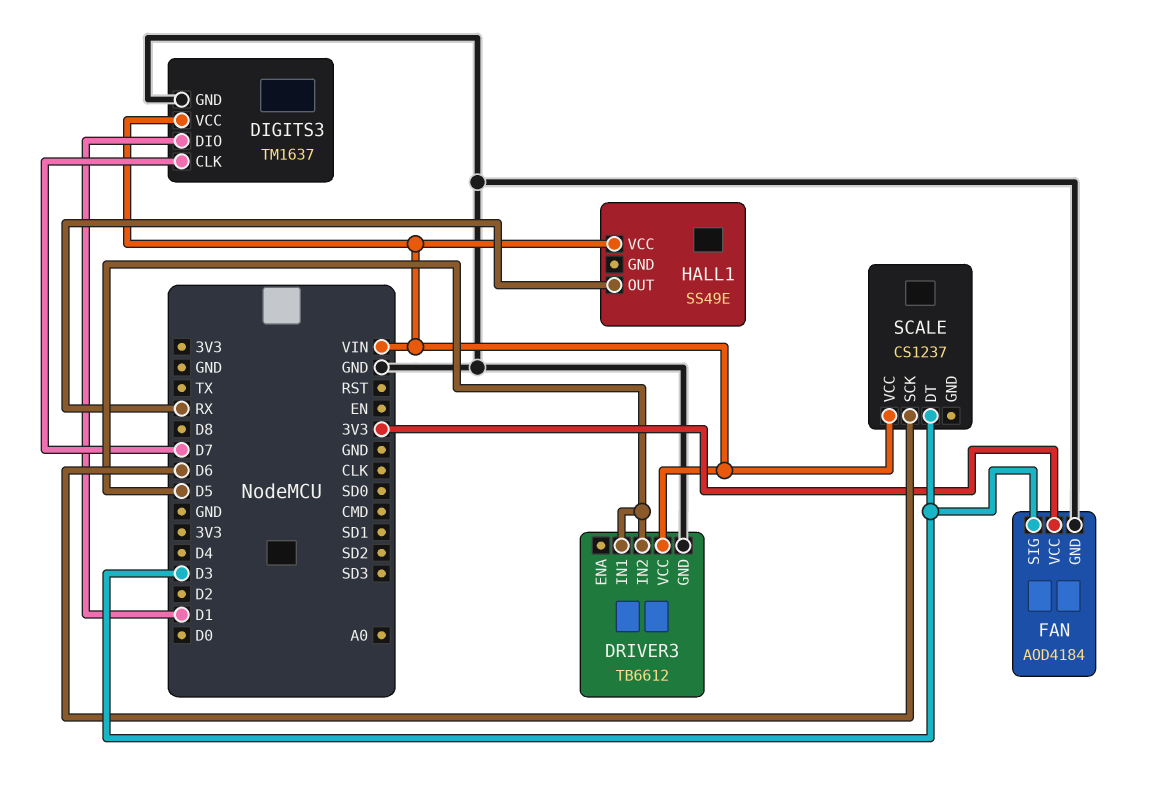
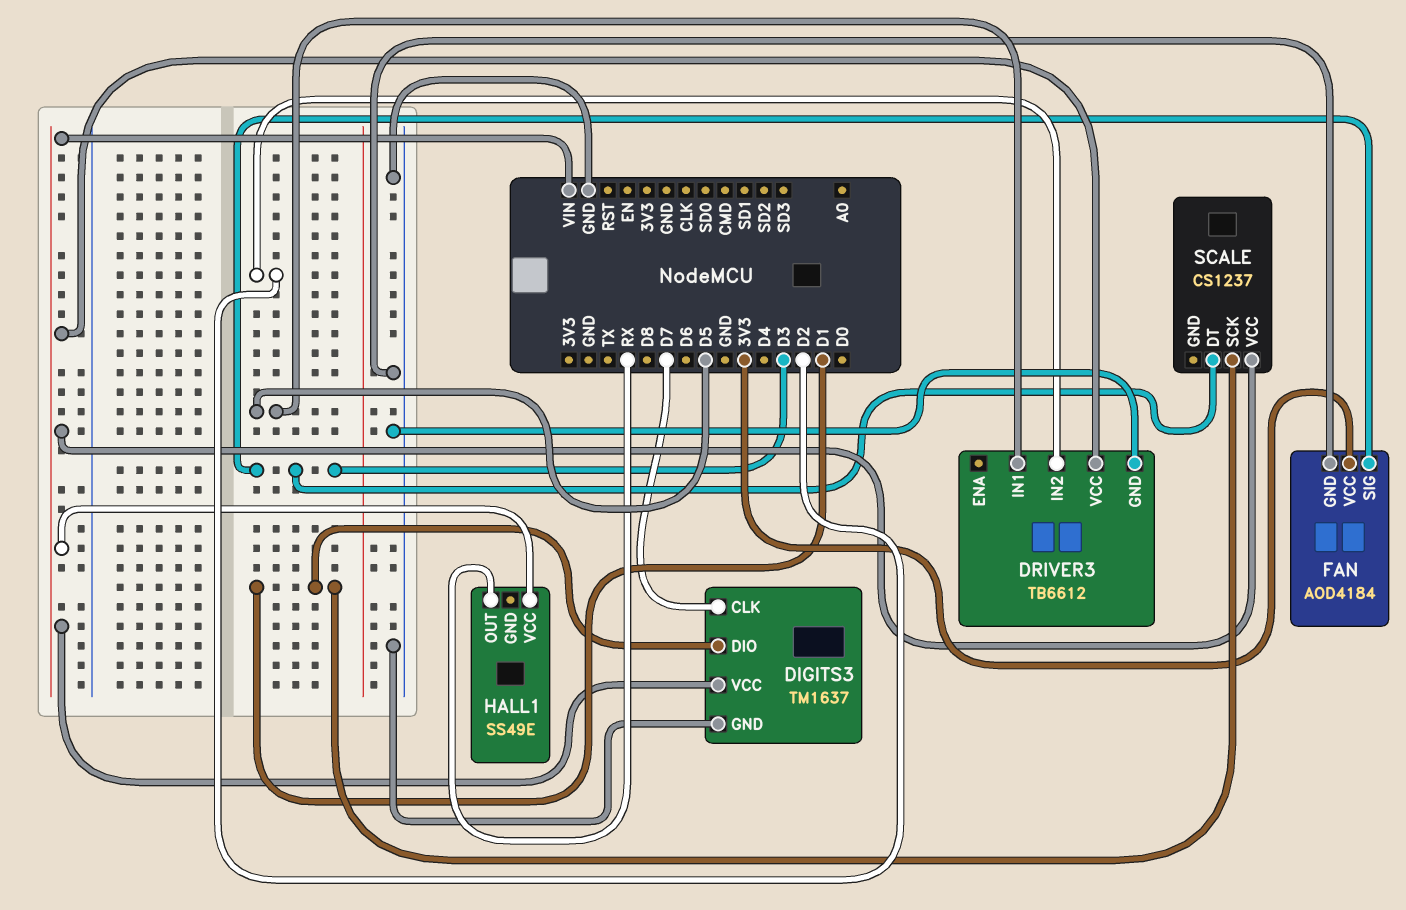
DRIVER3 pin IN2: D5 -> D2
SCALE pin SCK: D6 -> D1

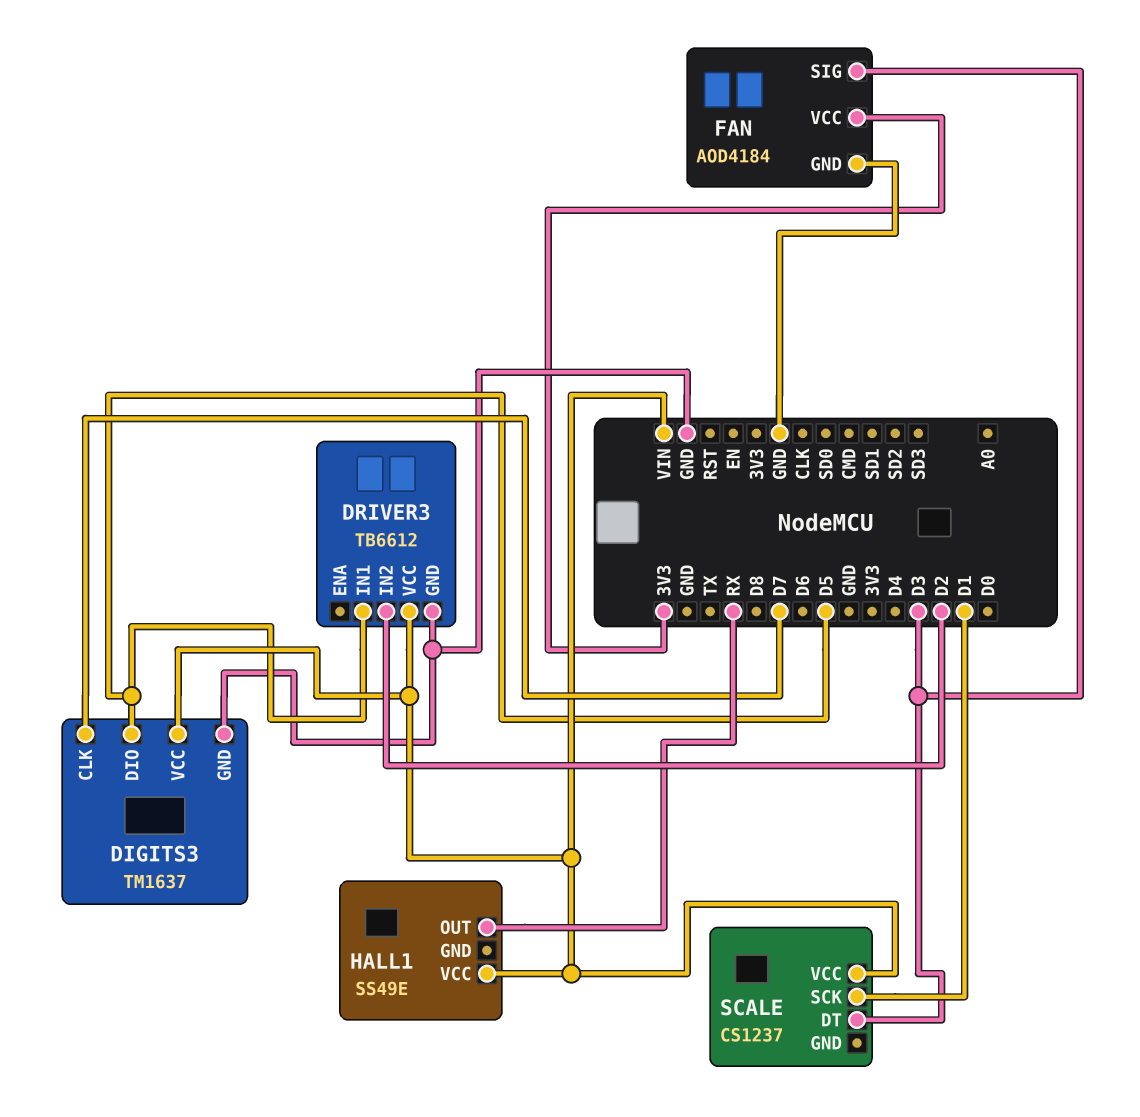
DIGITS3 pin DIO: D1 -> D5

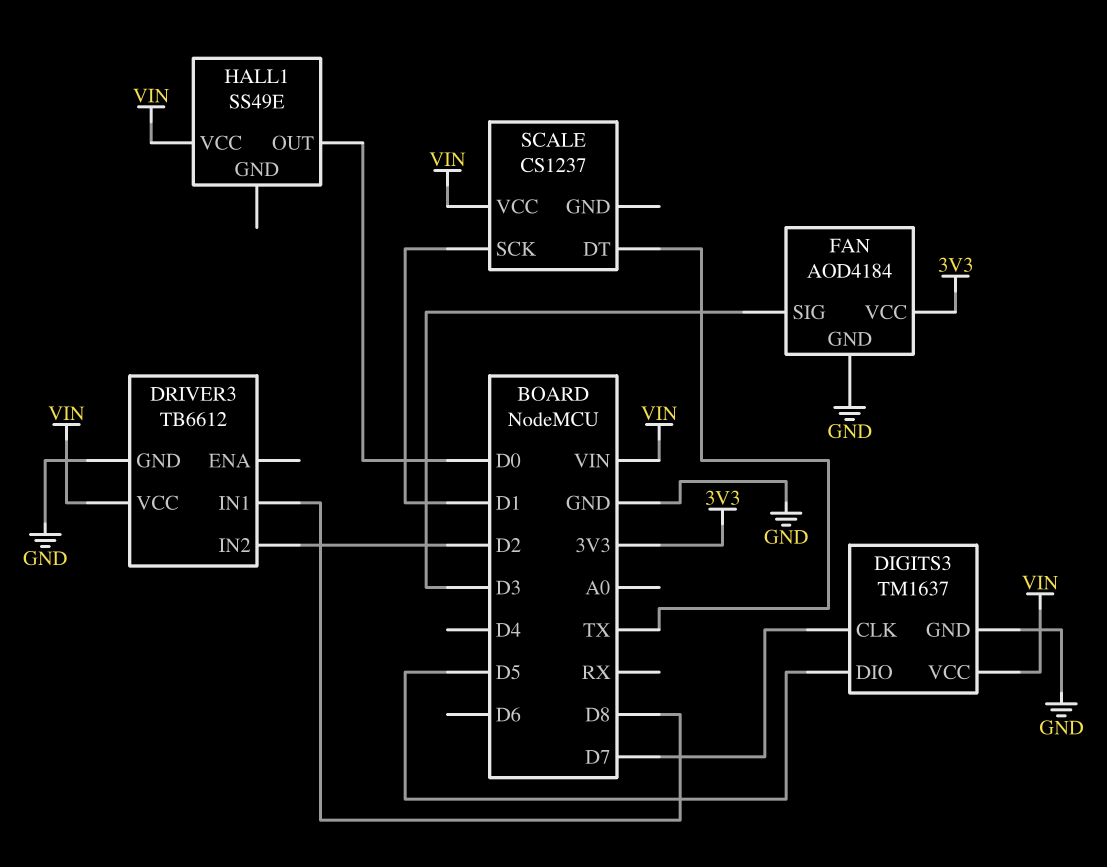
DRIVER3 pin IN1: D5 -> D8
HALL1 pin OUT: RX -> D0
SCALE pin DT: D3 -> TX

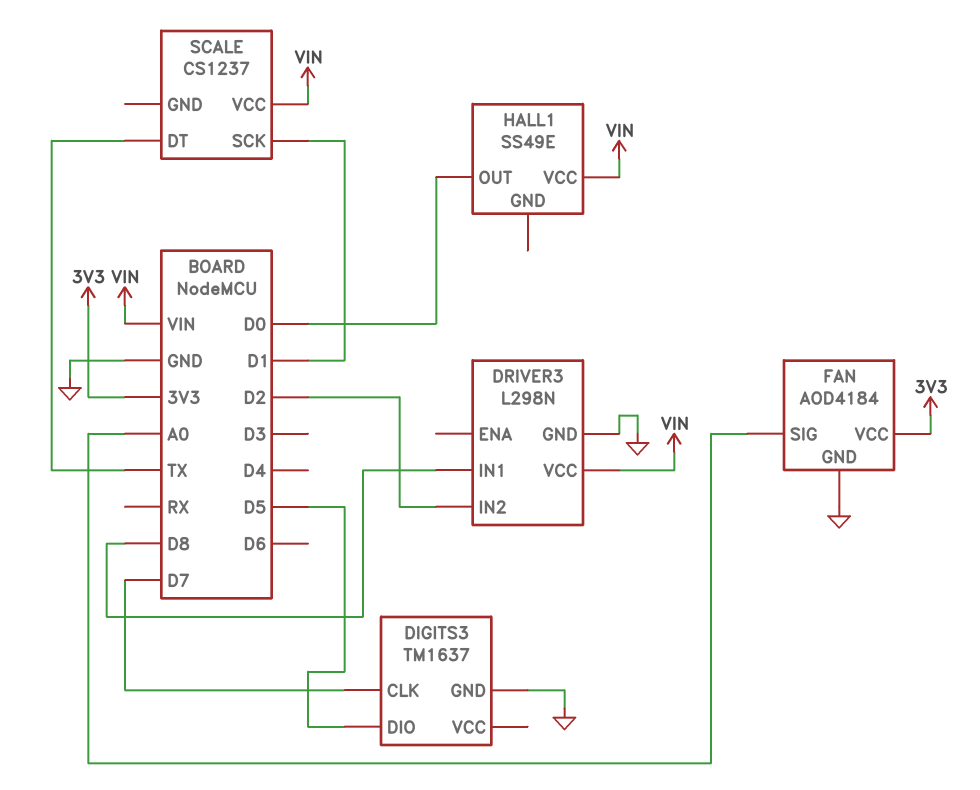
DIGITS3 pin VCC: VIN -> none
DRIVER3: TB6612 -> L298N
FAN pin SIG: D3 -> A0

